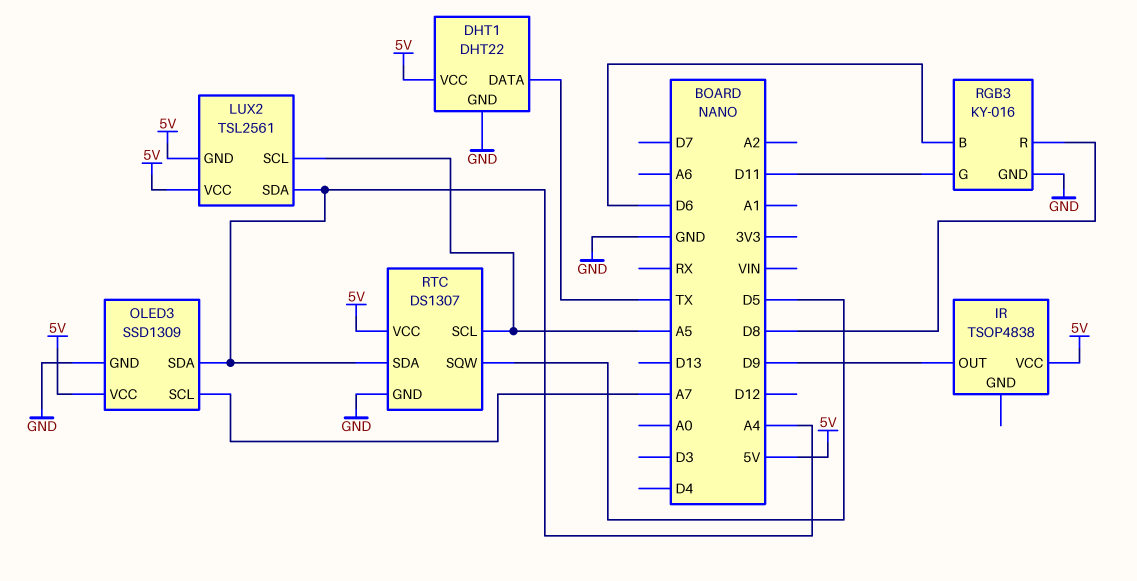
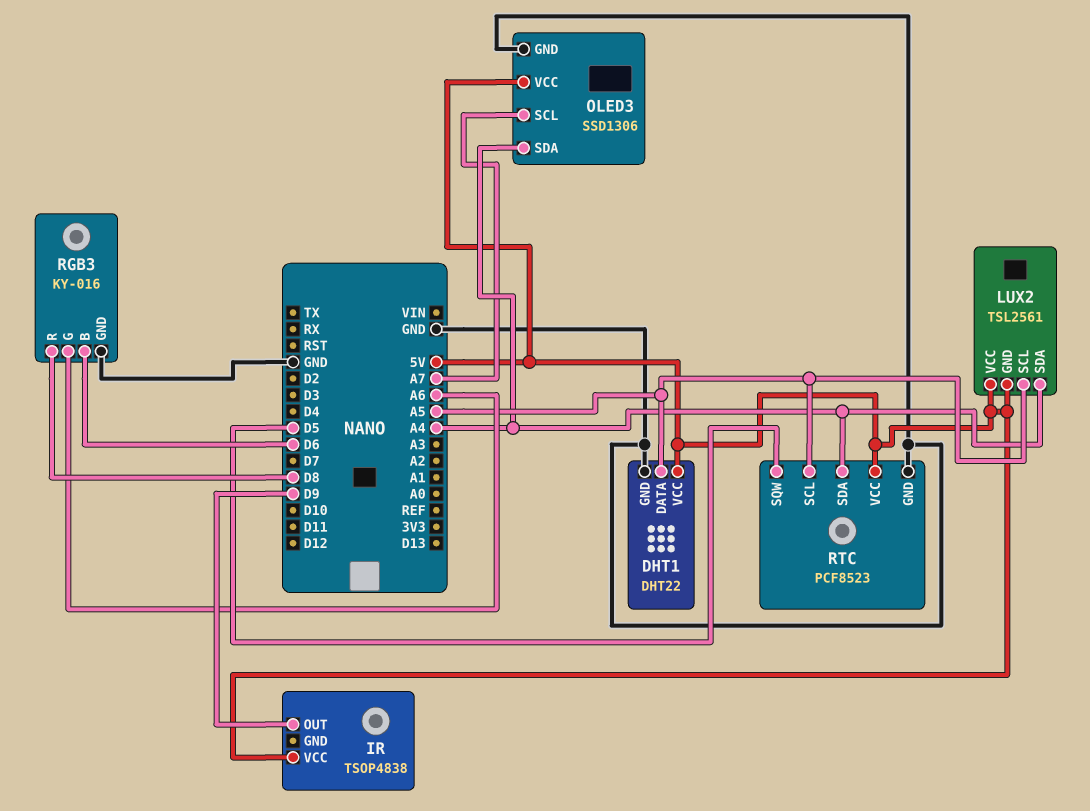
DHT1 pin DATA: TX -> A5
OLED3: SSD1309 -> SSD1306
RGB3 pin G: D11 -> A6
RTC: DS1307 -> PCF8523

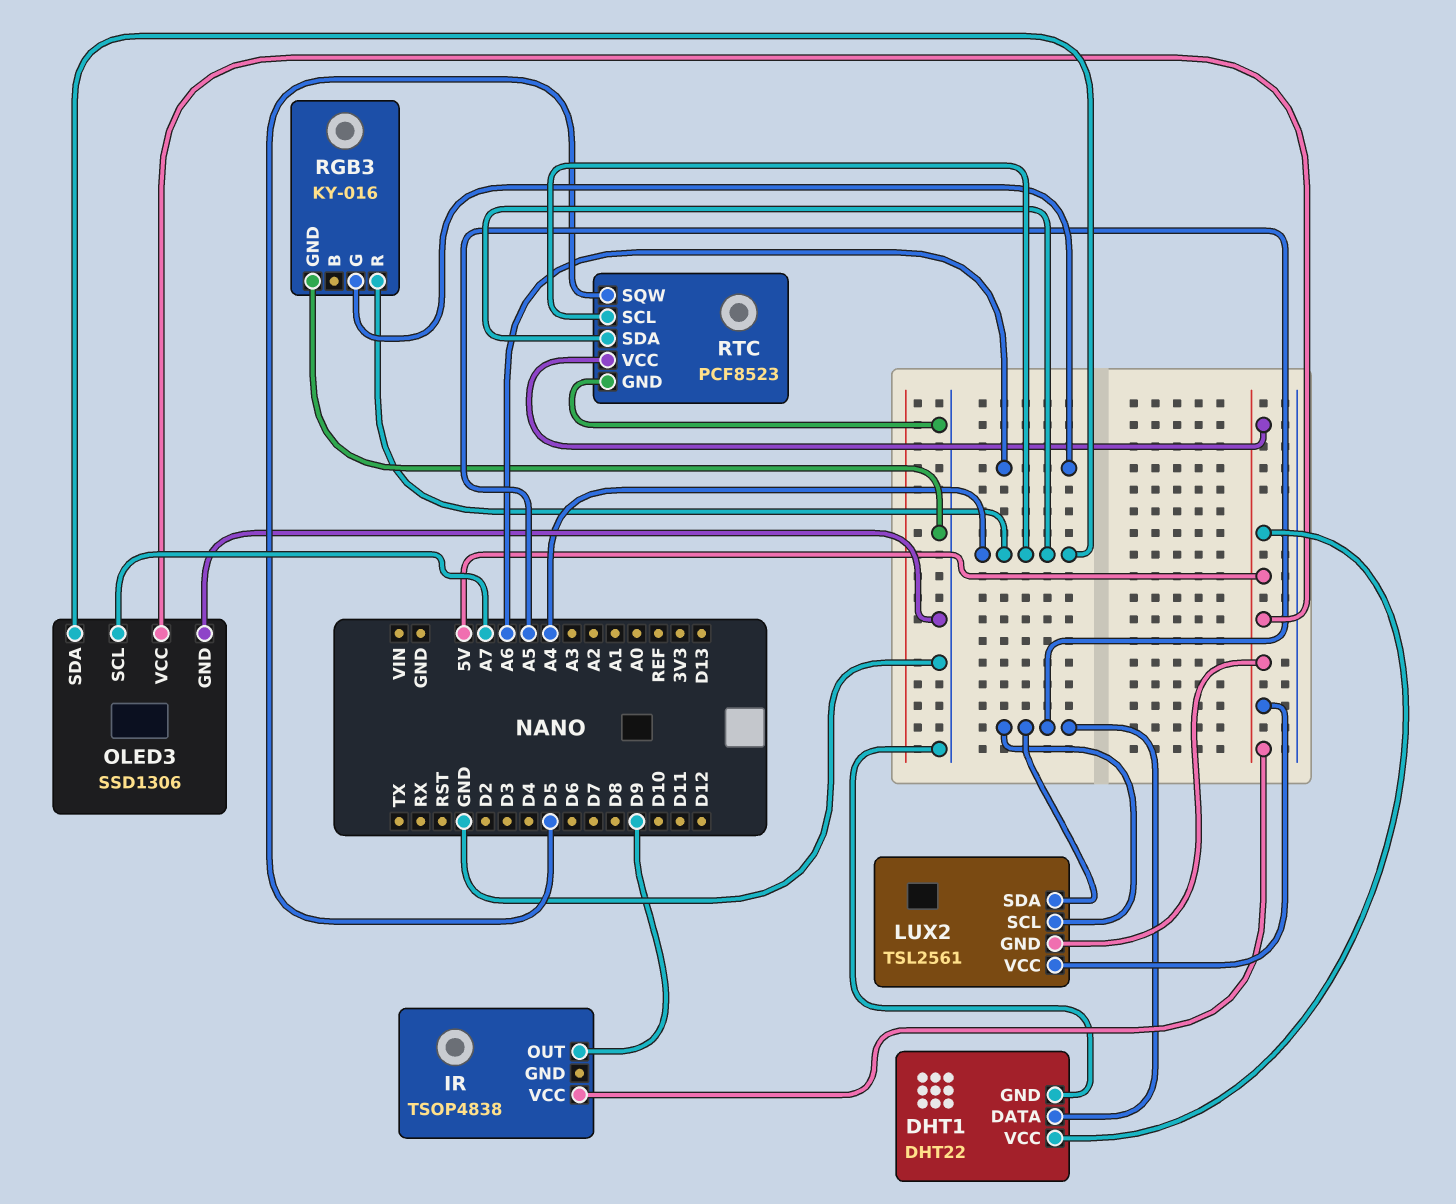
LUX2 pin SDA: A4 -> A5
RGB3 pin B: D6 -> none
RGB3 pin R: D8 -> A4
RTC pin SCL: A5 -> A4

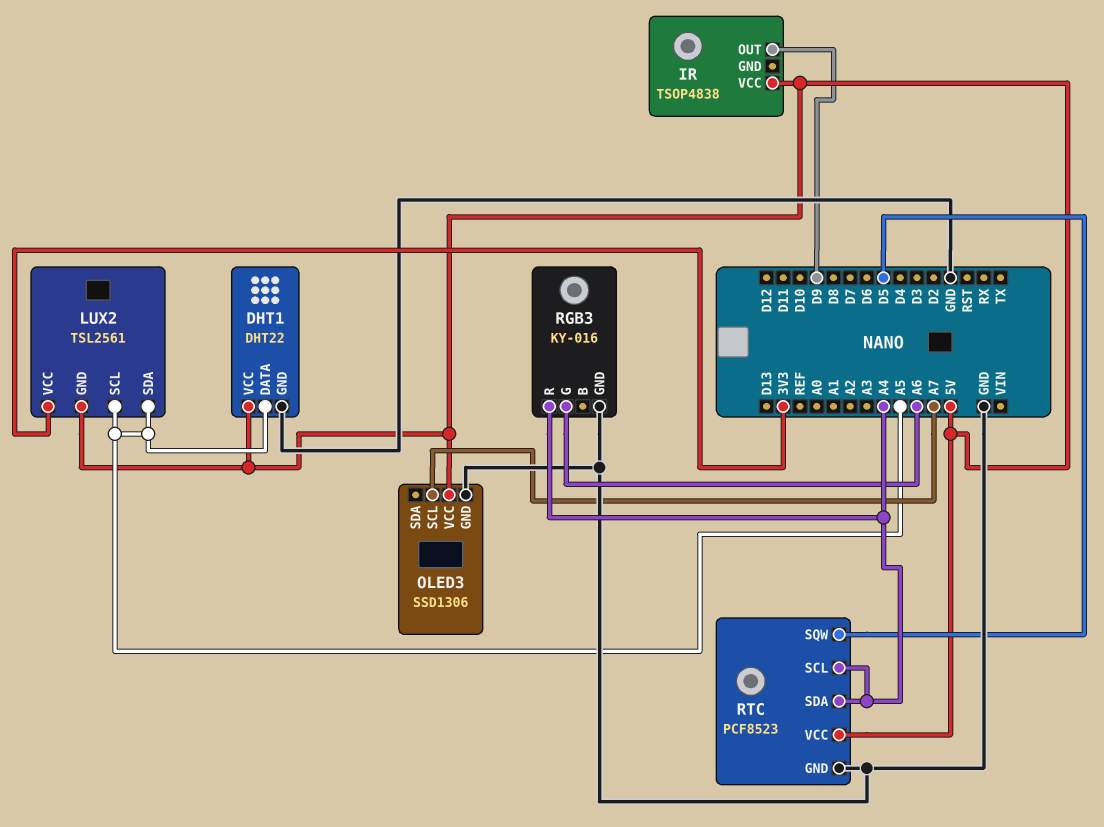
LUX2 pin VCC: 5V -> 3V3
OLED3 pin SDA: A4 -> none

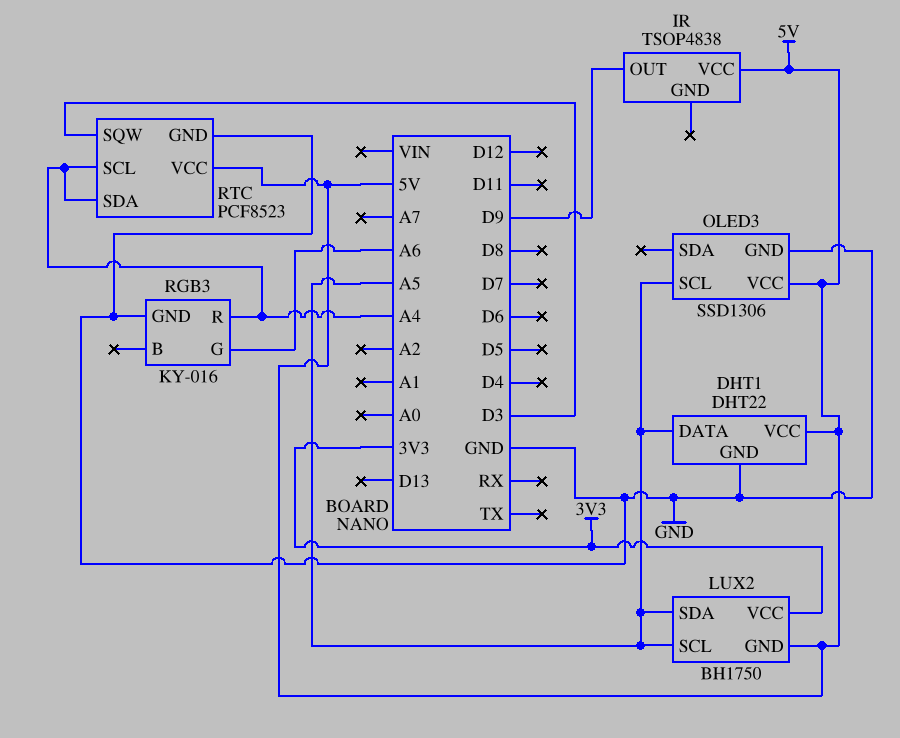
LUX2: TSL2561 -> BH1750
OLED3 pin SCL: A7 -> A5
RTC pin SQW: D5 -> D3

